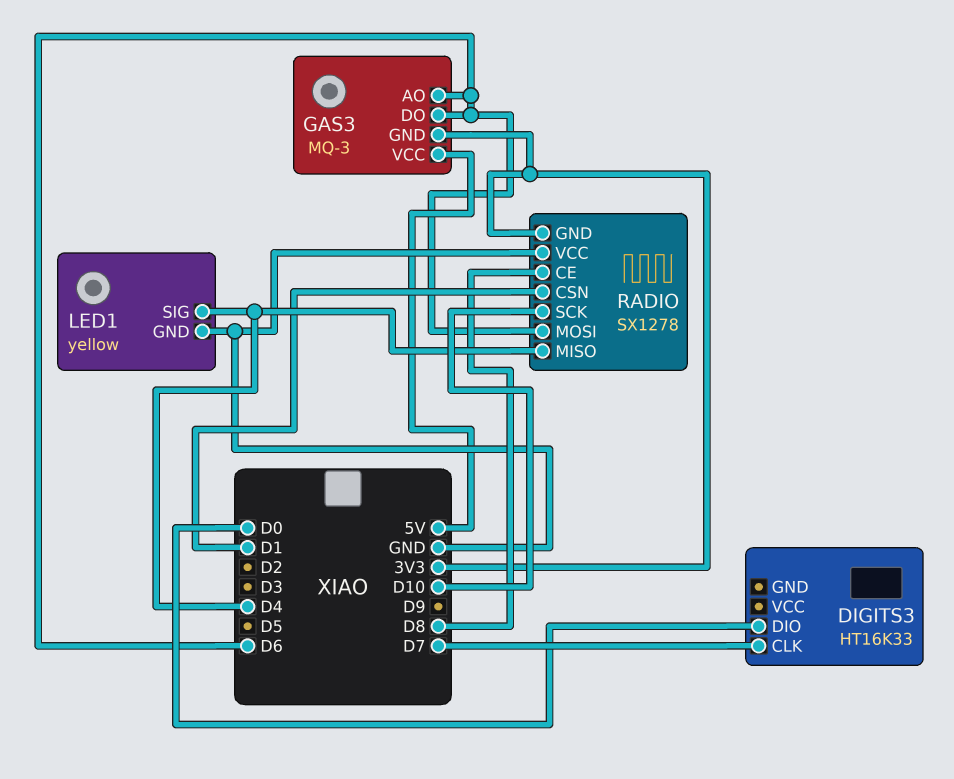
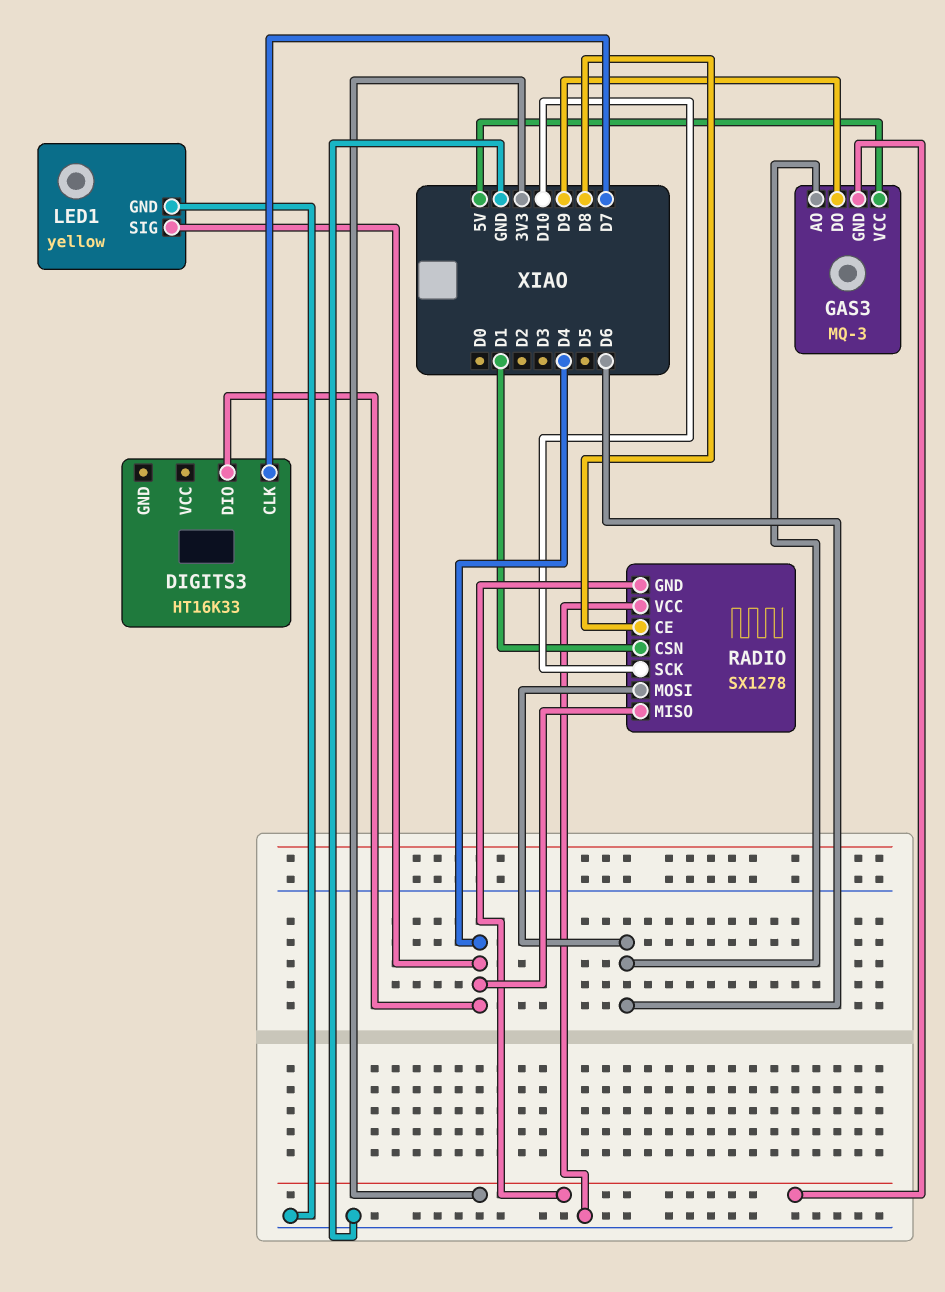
DIGITS3 pin DIO: D0 -> D4
GAS3 pin DO: D6 -> D9

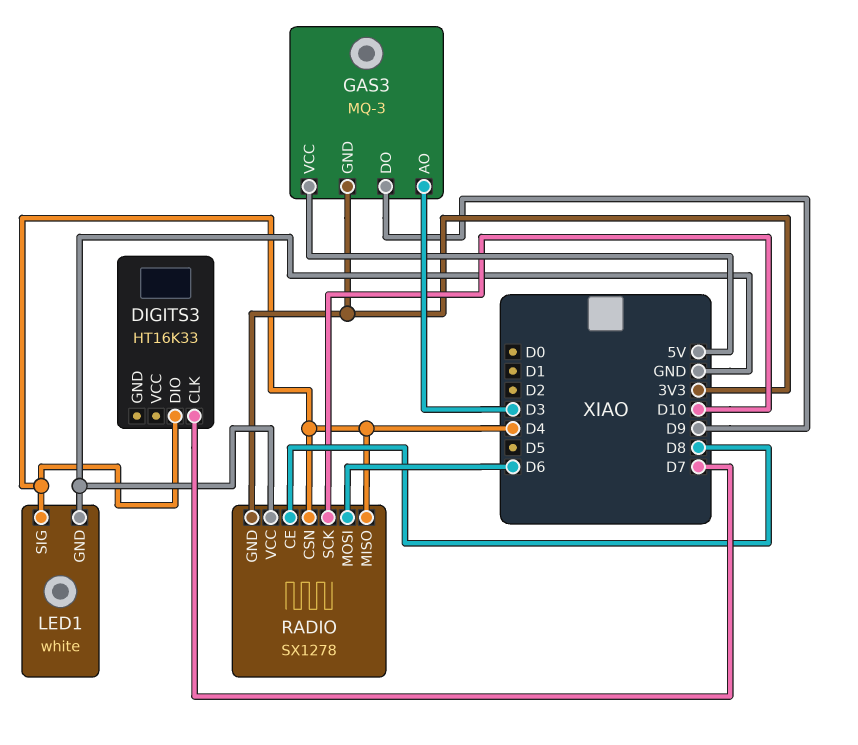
GAS3 pin AO: D6 -> D3
LED1: yellow -> white
RADIO pin CSN: D1 -> D4

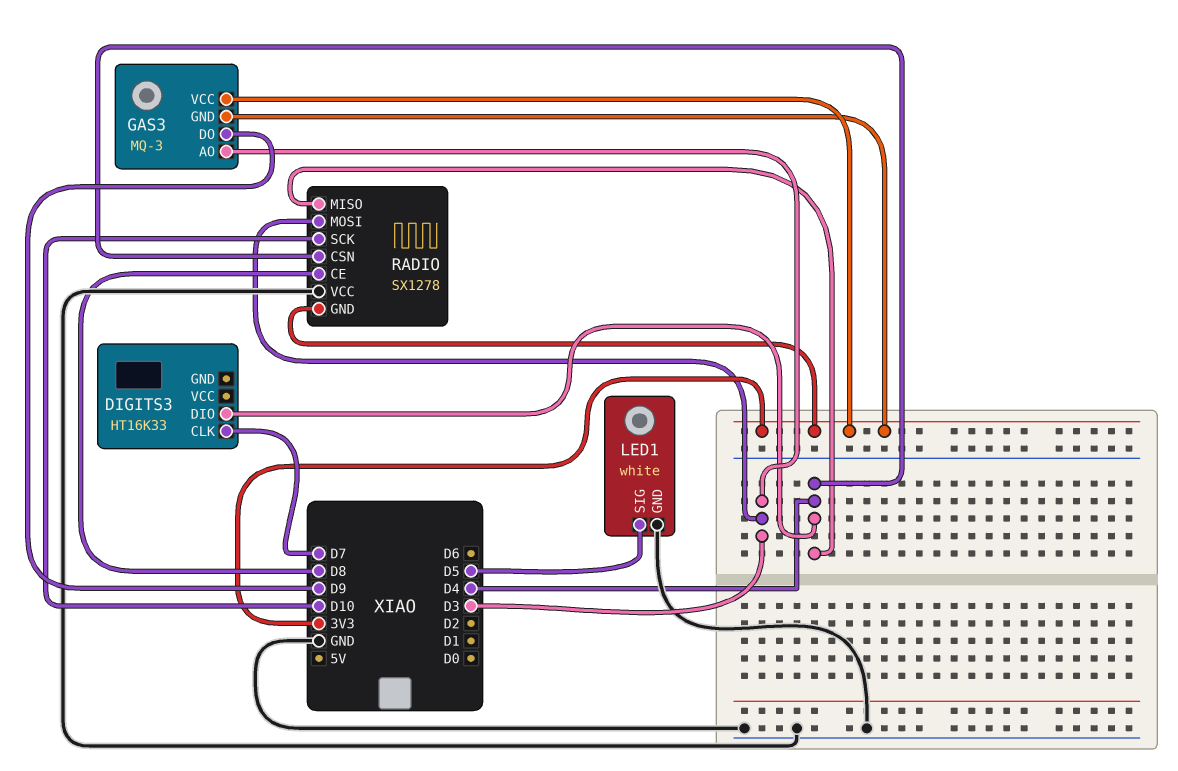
GAS3 pin VCC: 5V -> 3V3
LED1 pin SIG: D4 -> D5
RADIO pin MOSI: D6 -> D3

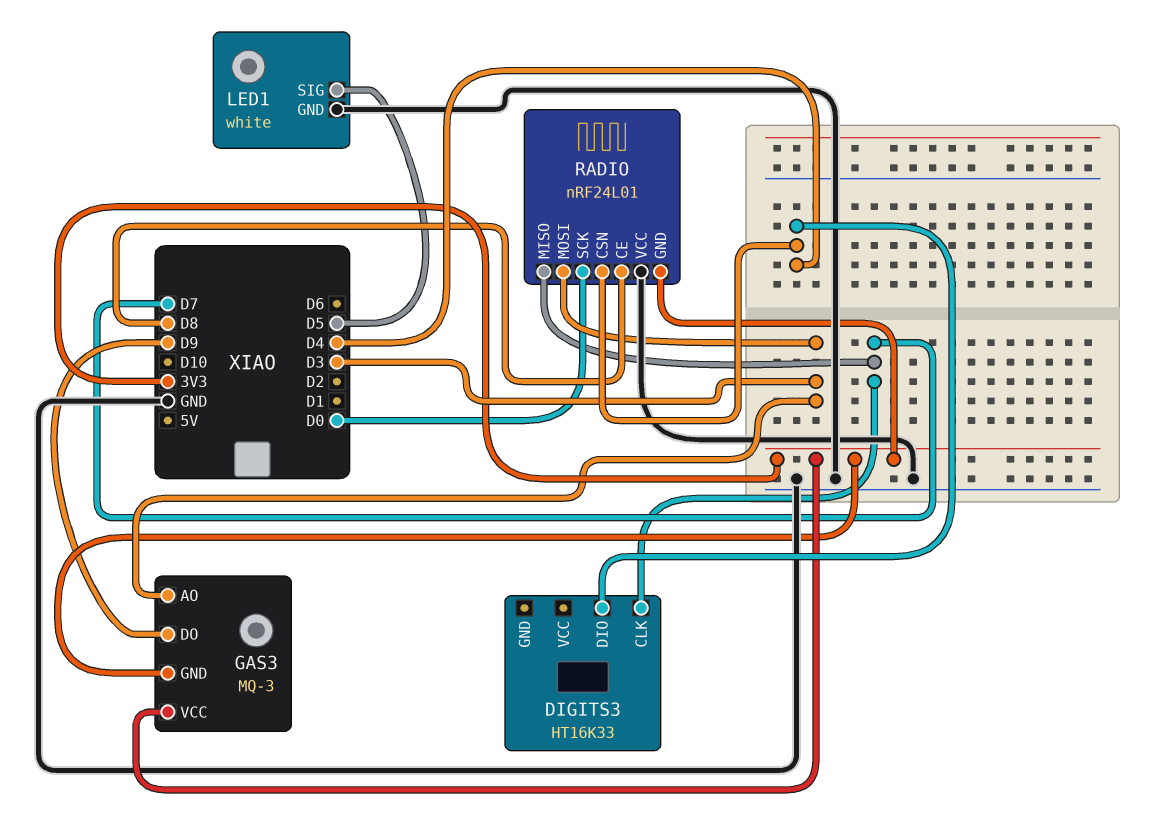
RADIO: SX1278 -> nRF24L01
RADIO pin MISO: D4 -> D7
RADIO pin SCK: D10 -> D0

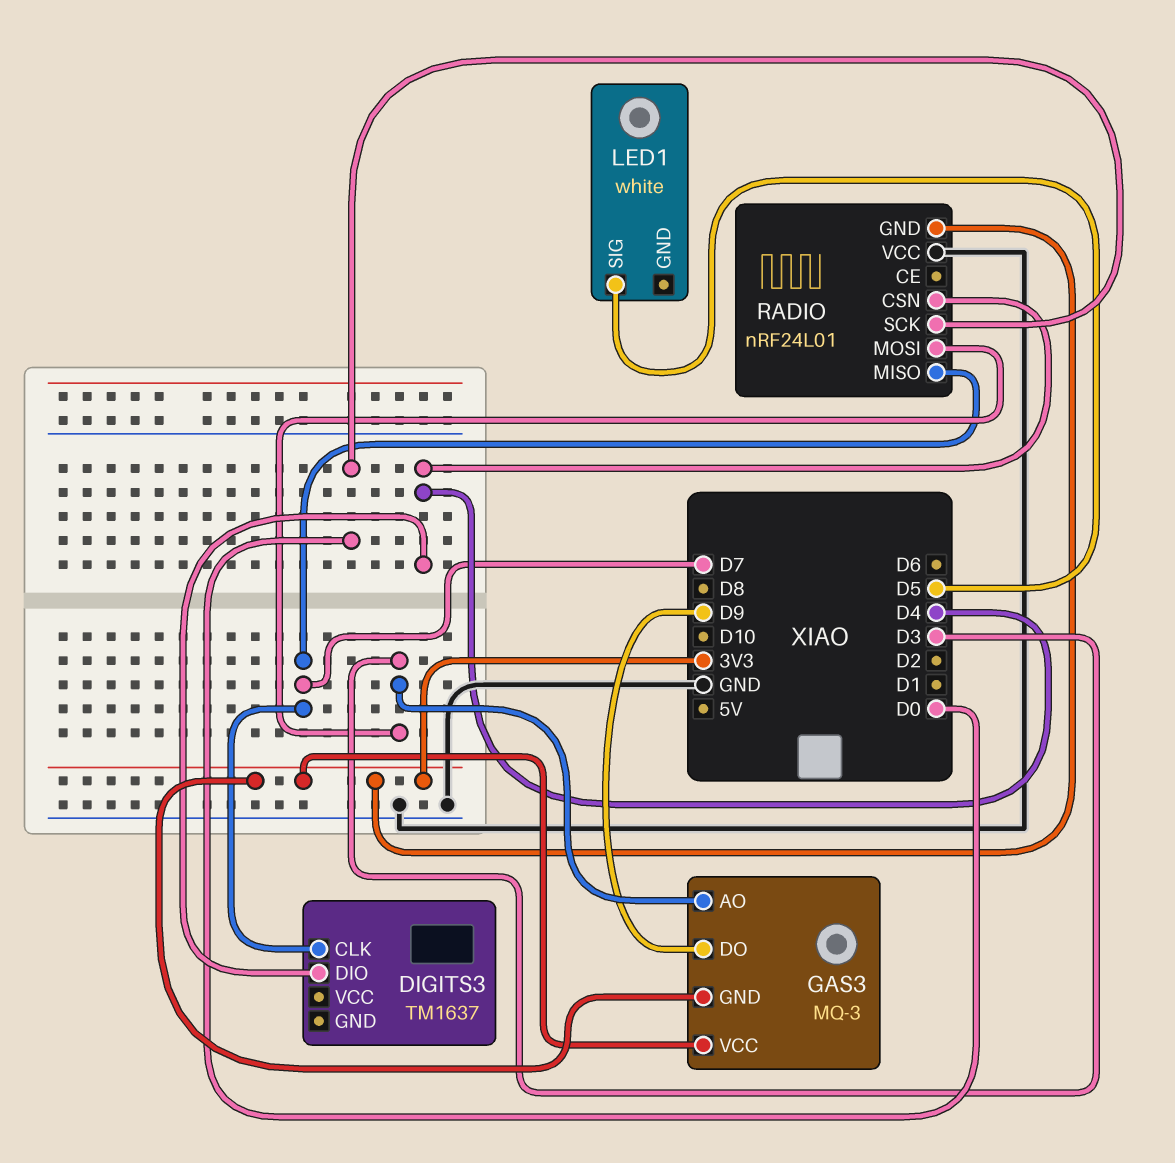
DIGITS3: HT16K33 -> TM1637
LED1 pin GND: GND -> none
RADIO pin CE: D8 -> none

